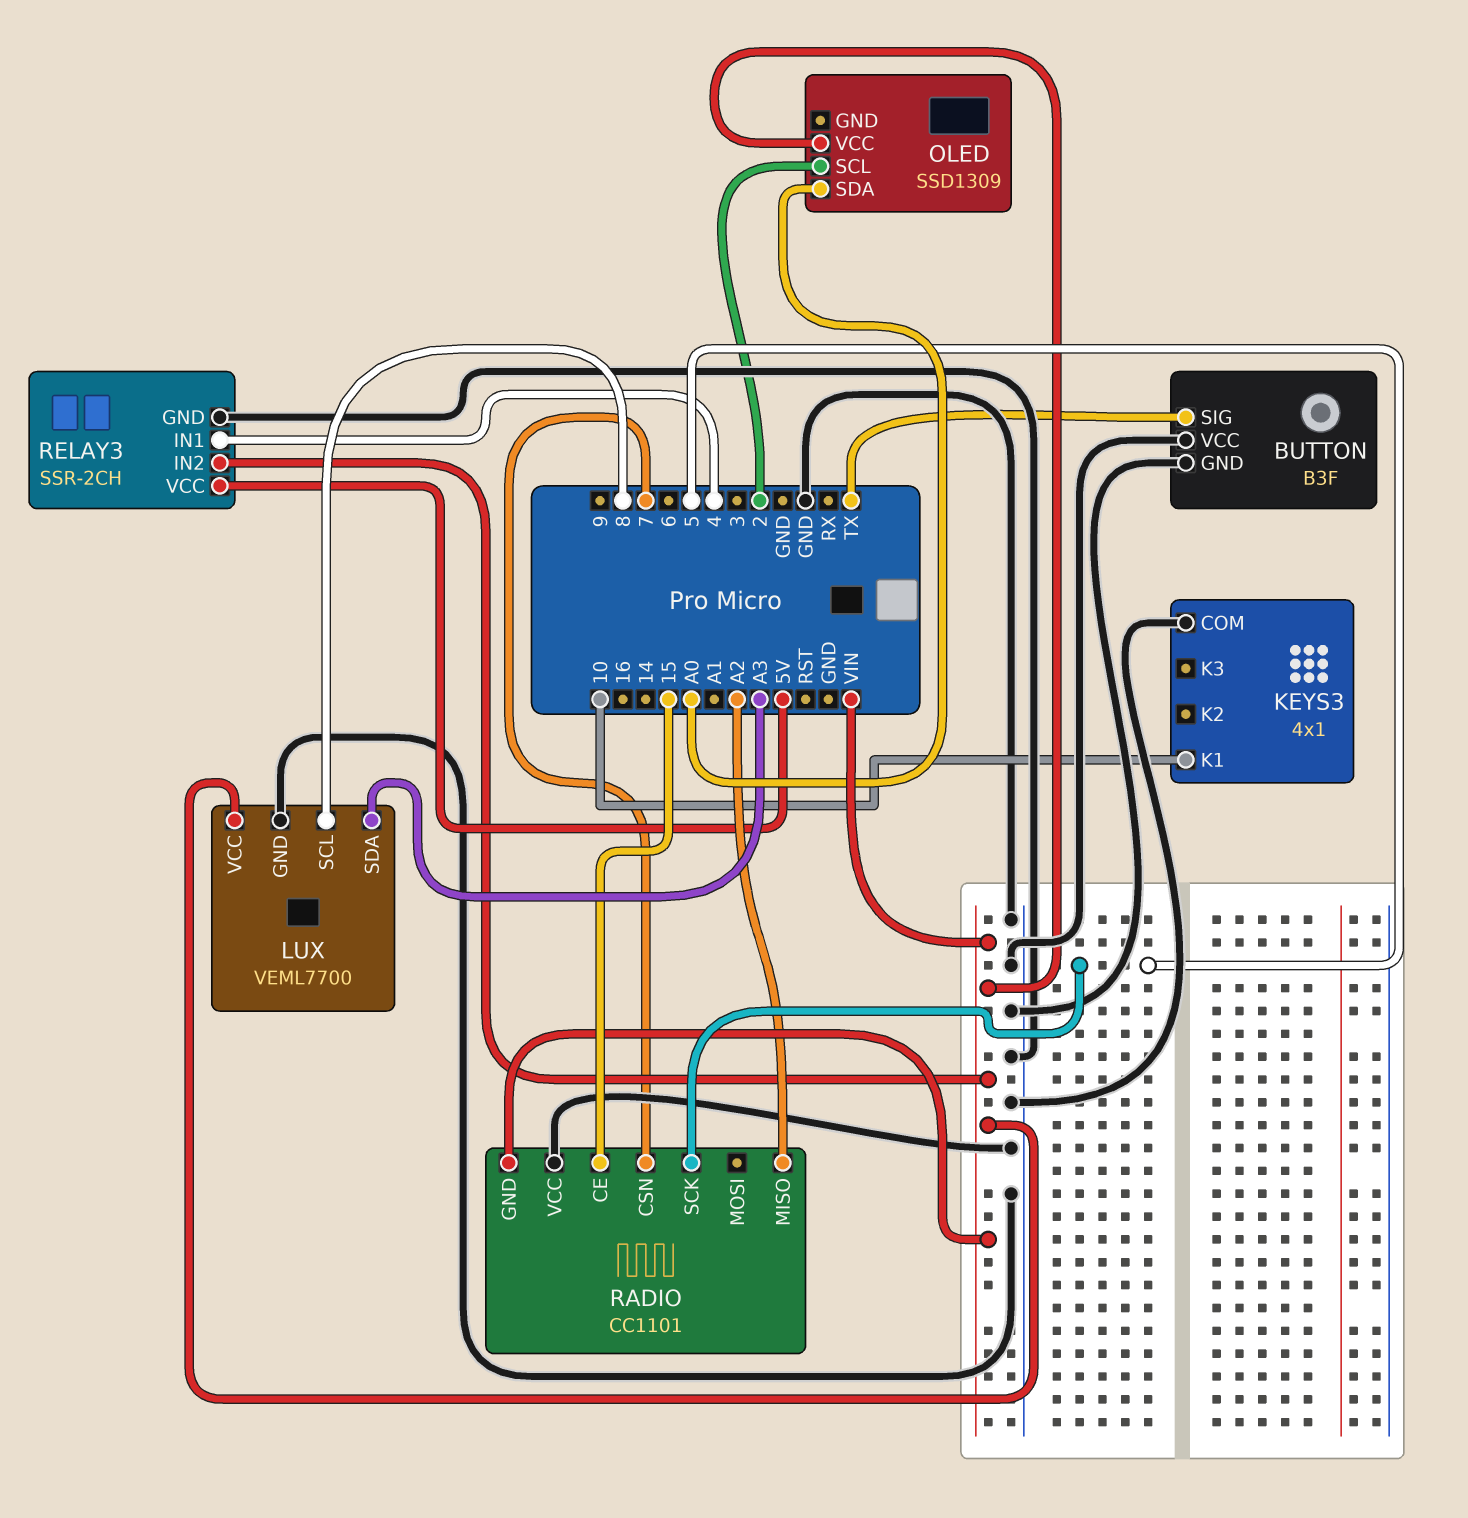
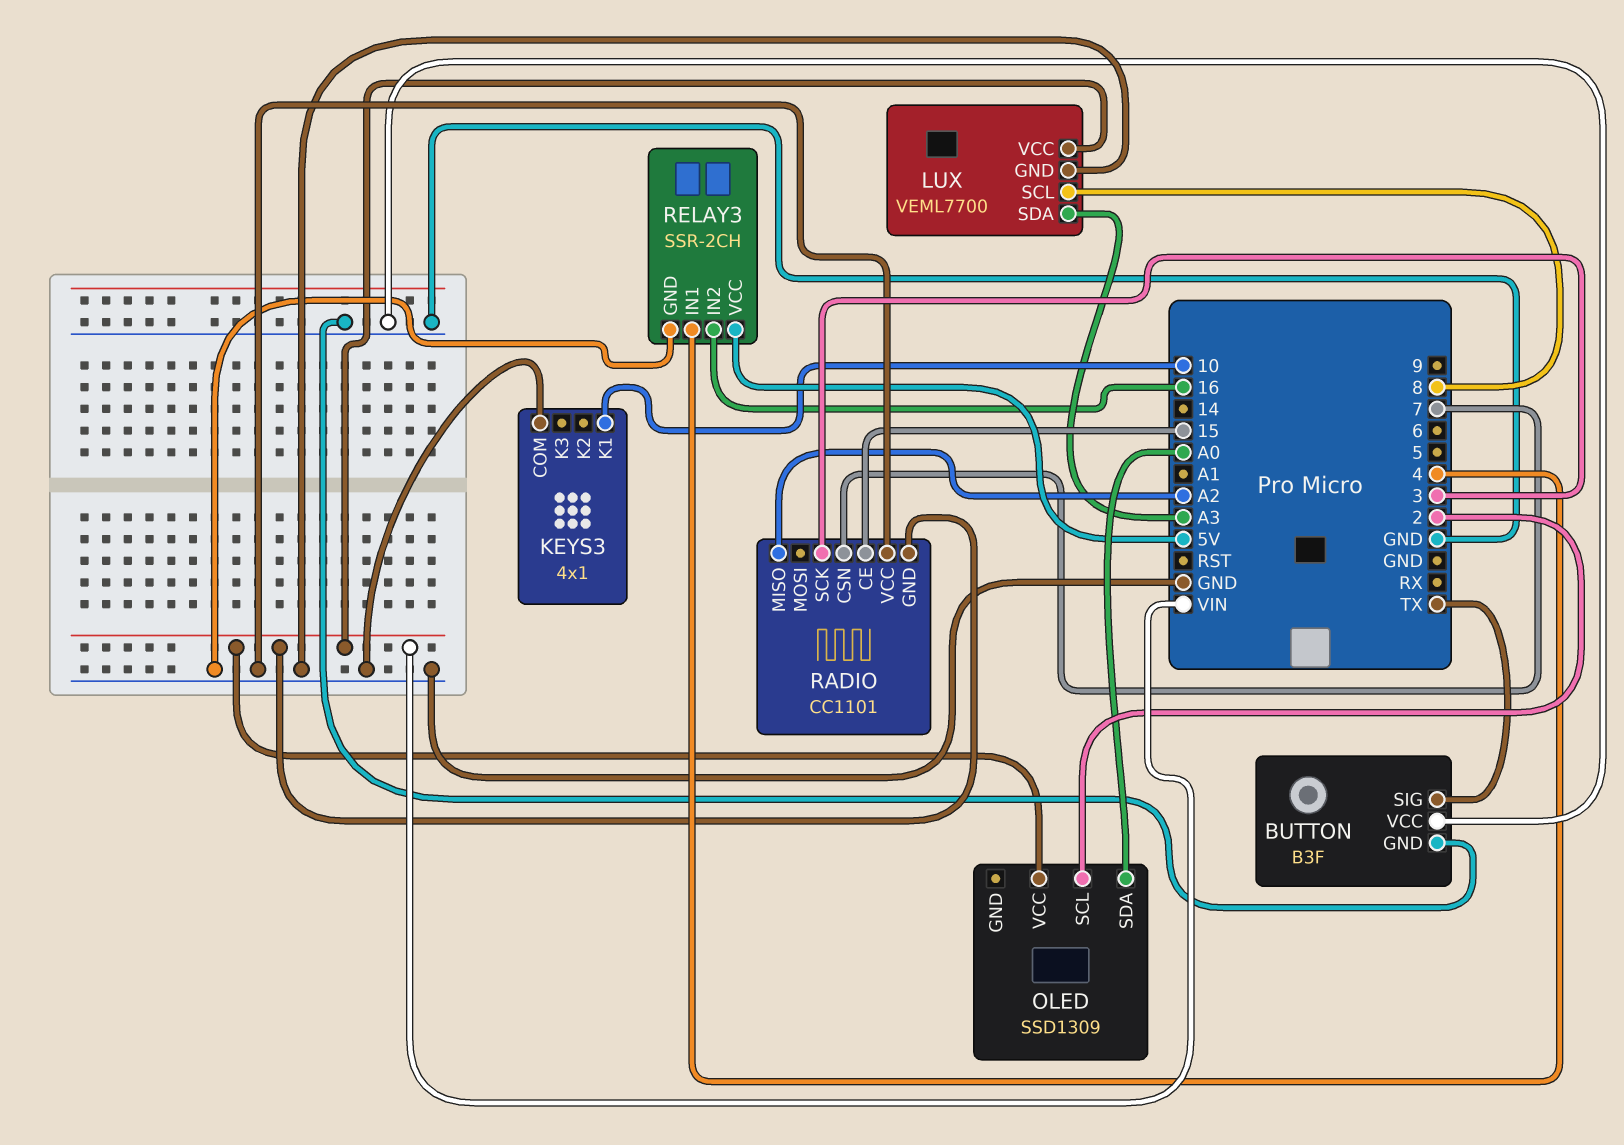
RADIO pin SCK: 5 -> 3
RELAY3 pin IN2: VIN -> 16

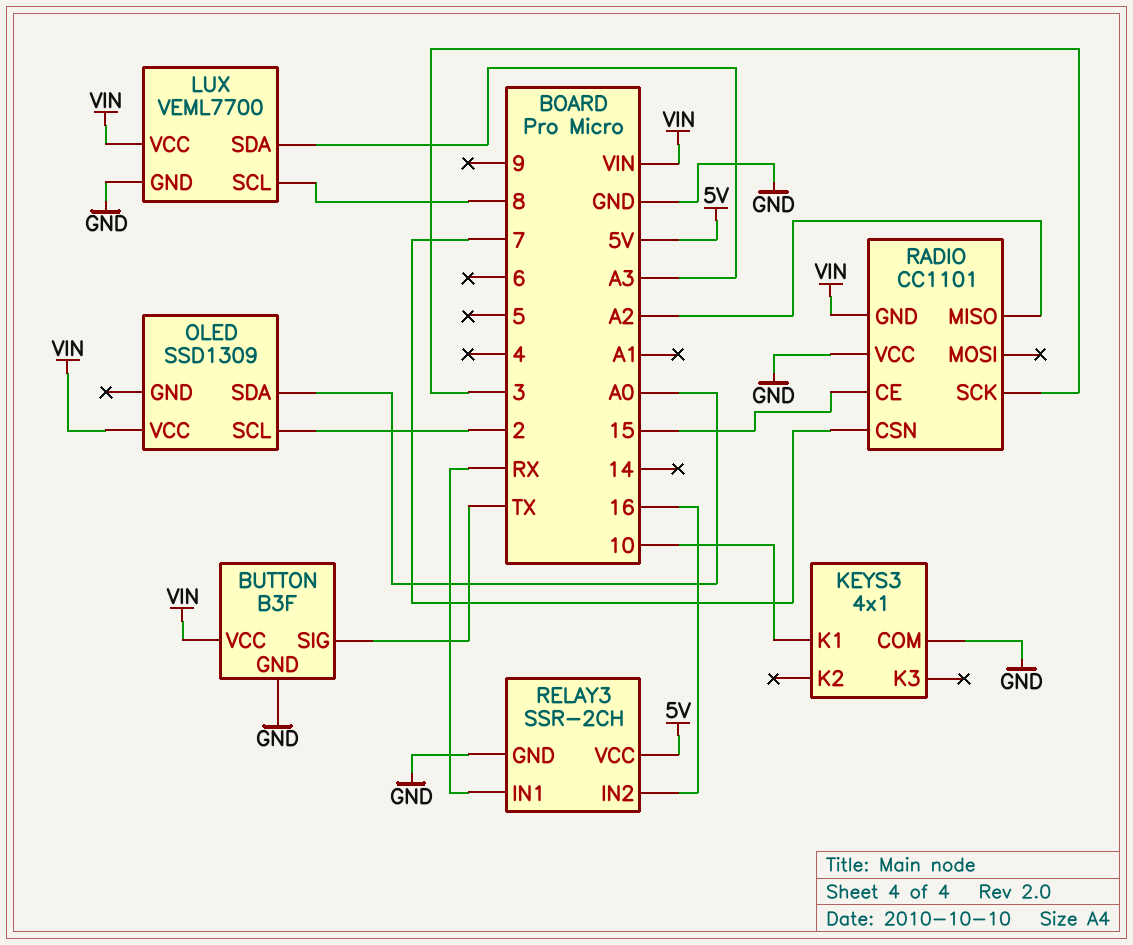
BUTTON pin VCC: GND -> VIN
RELAY3 pin IN1: 4 -> RX

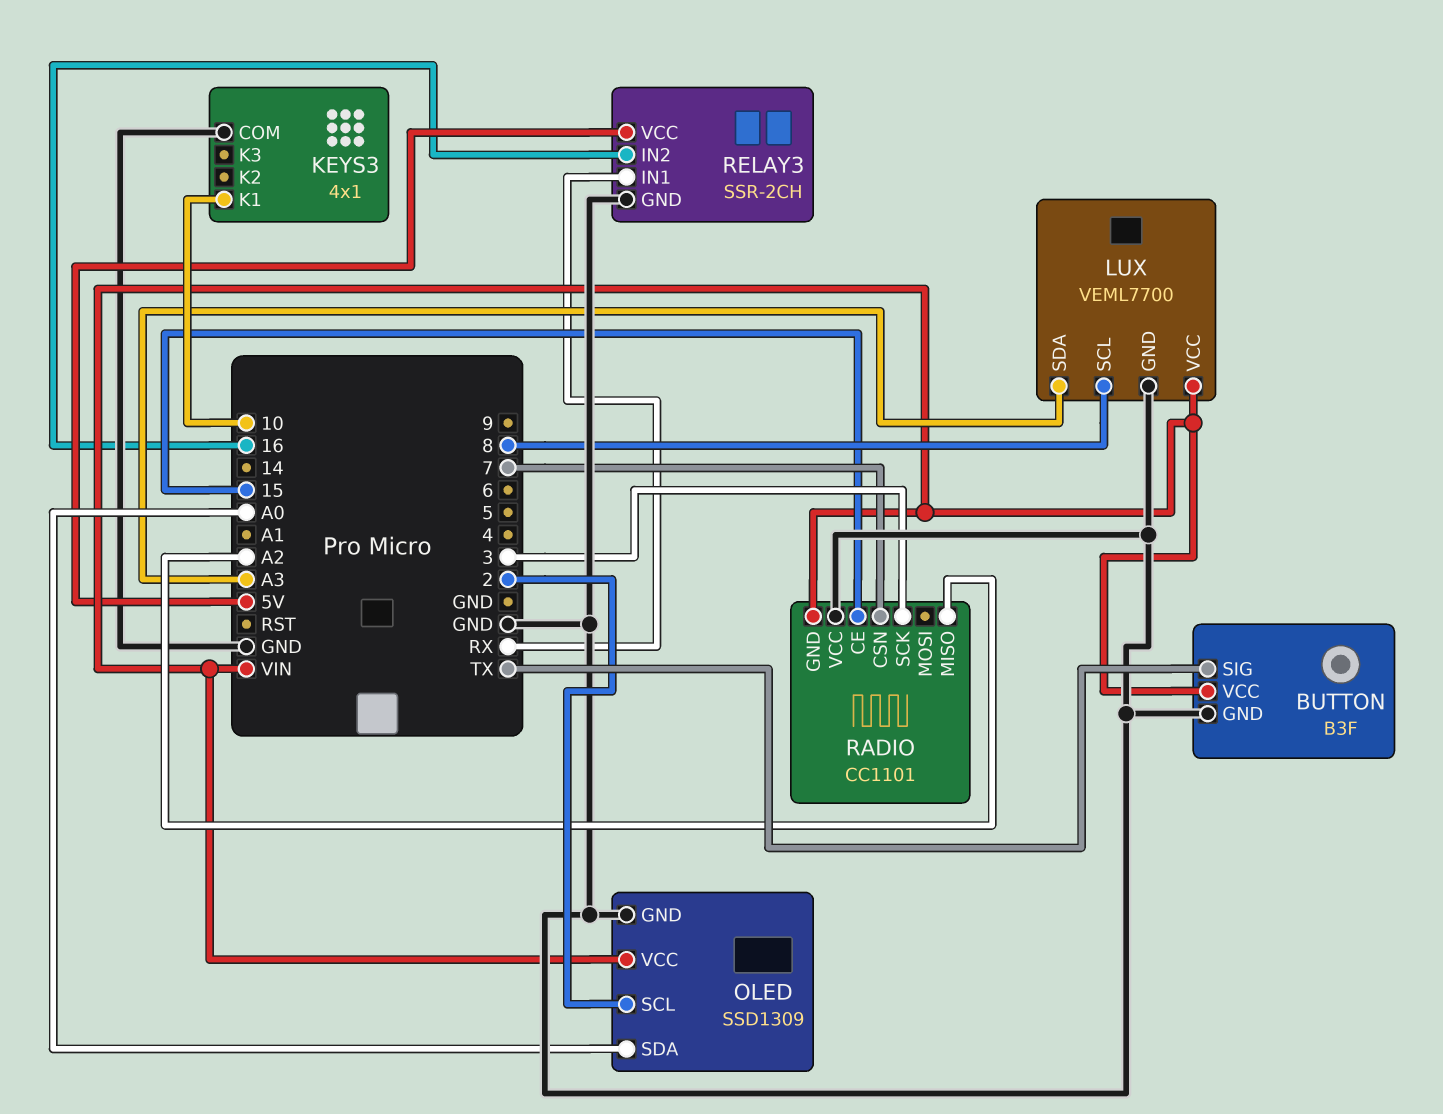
OLED pin GND: none -> GND

